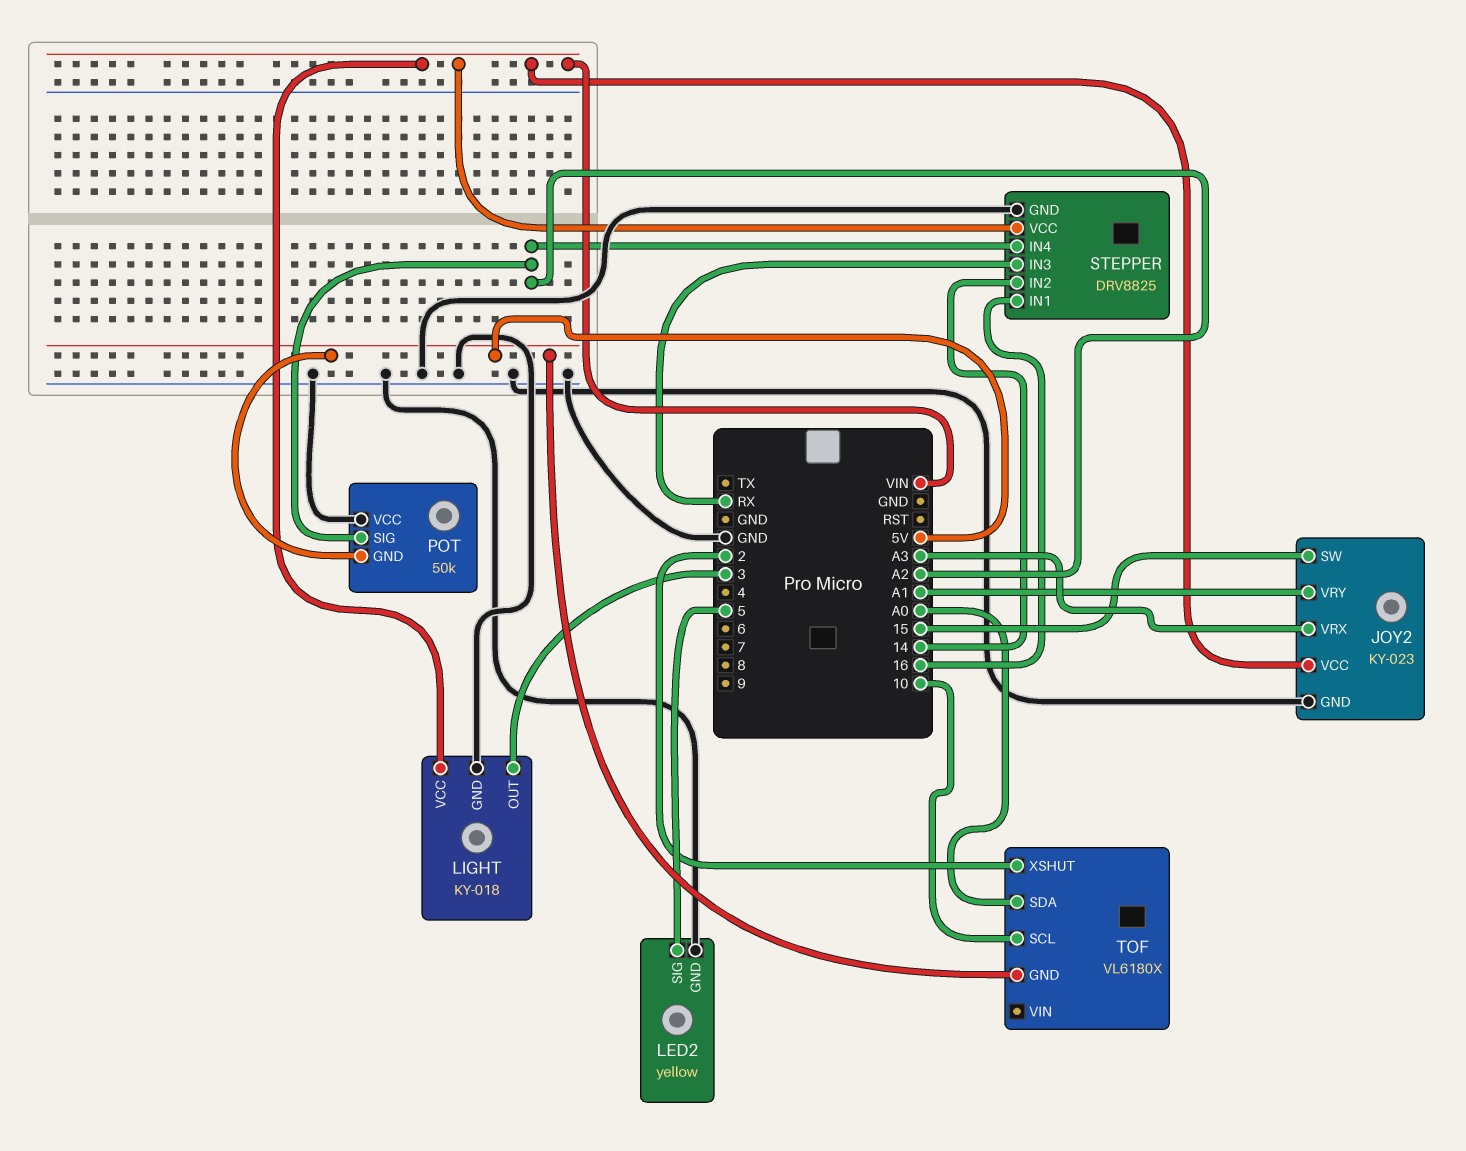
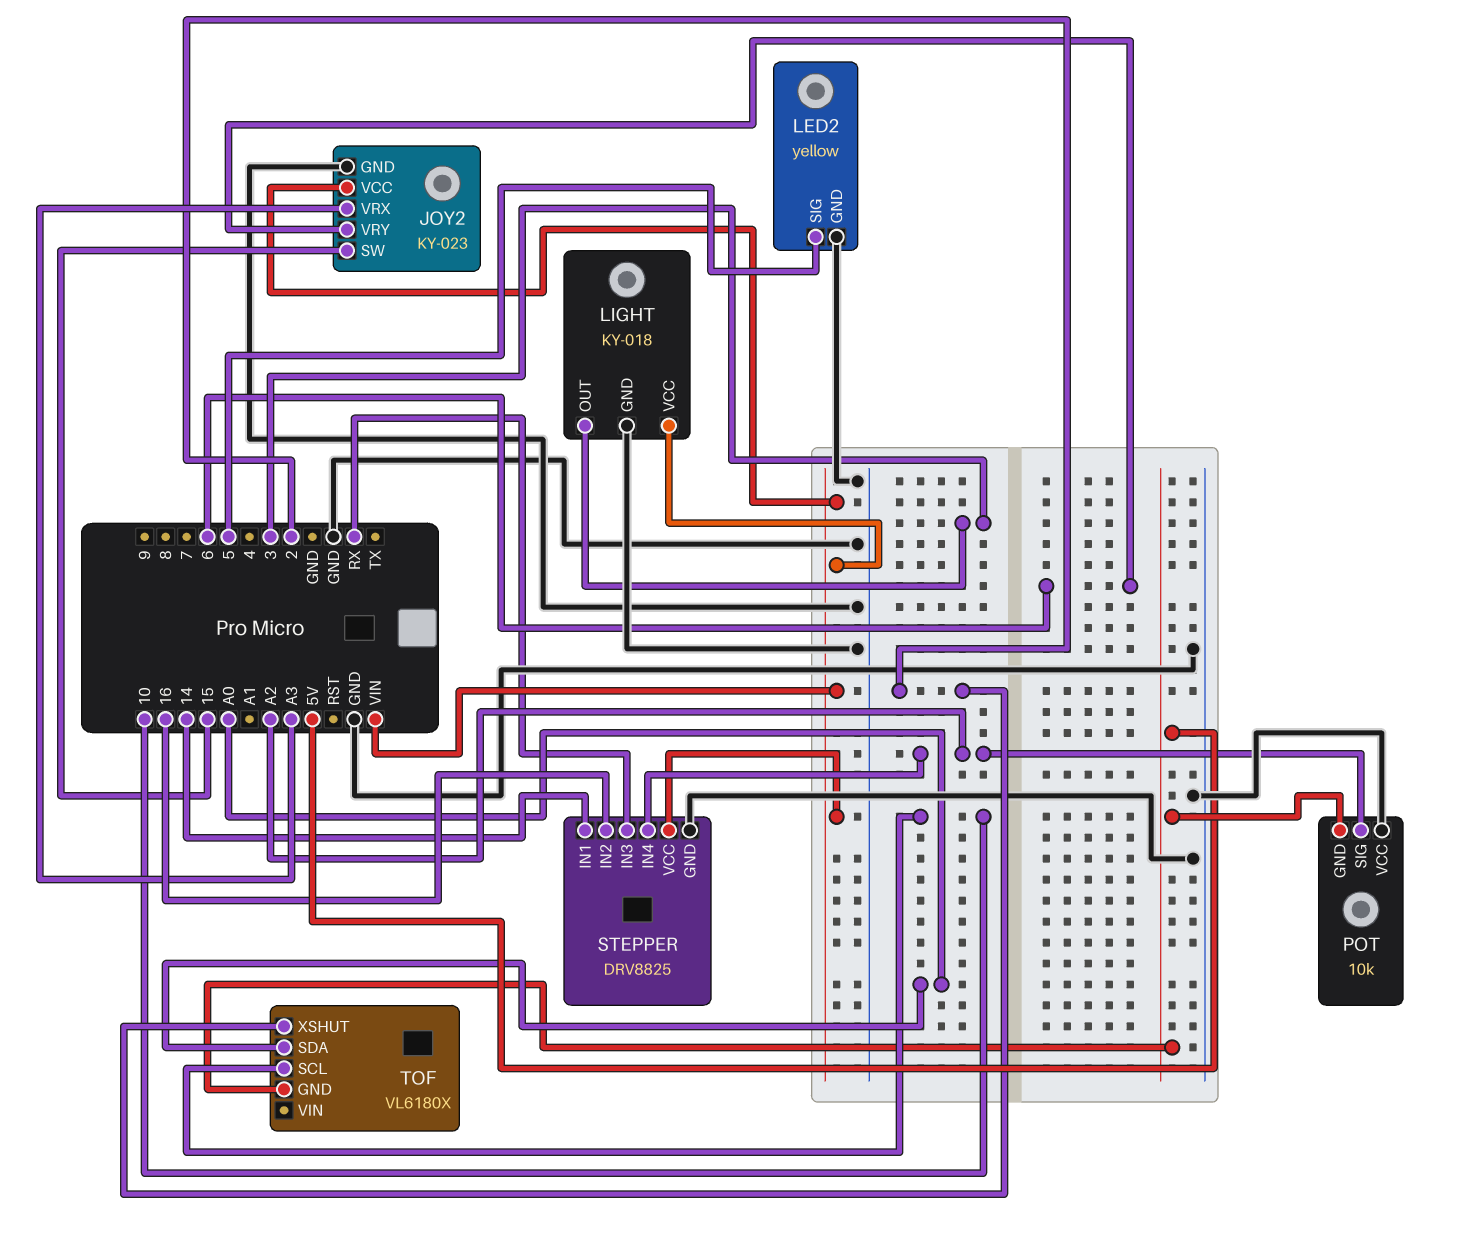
JOY2 pin VRY: A1 -> 6
POT: 50k -> 10k
STEPPER pin IN1: 16 -> 14
STEPPER pin IN2: 14 -> 16

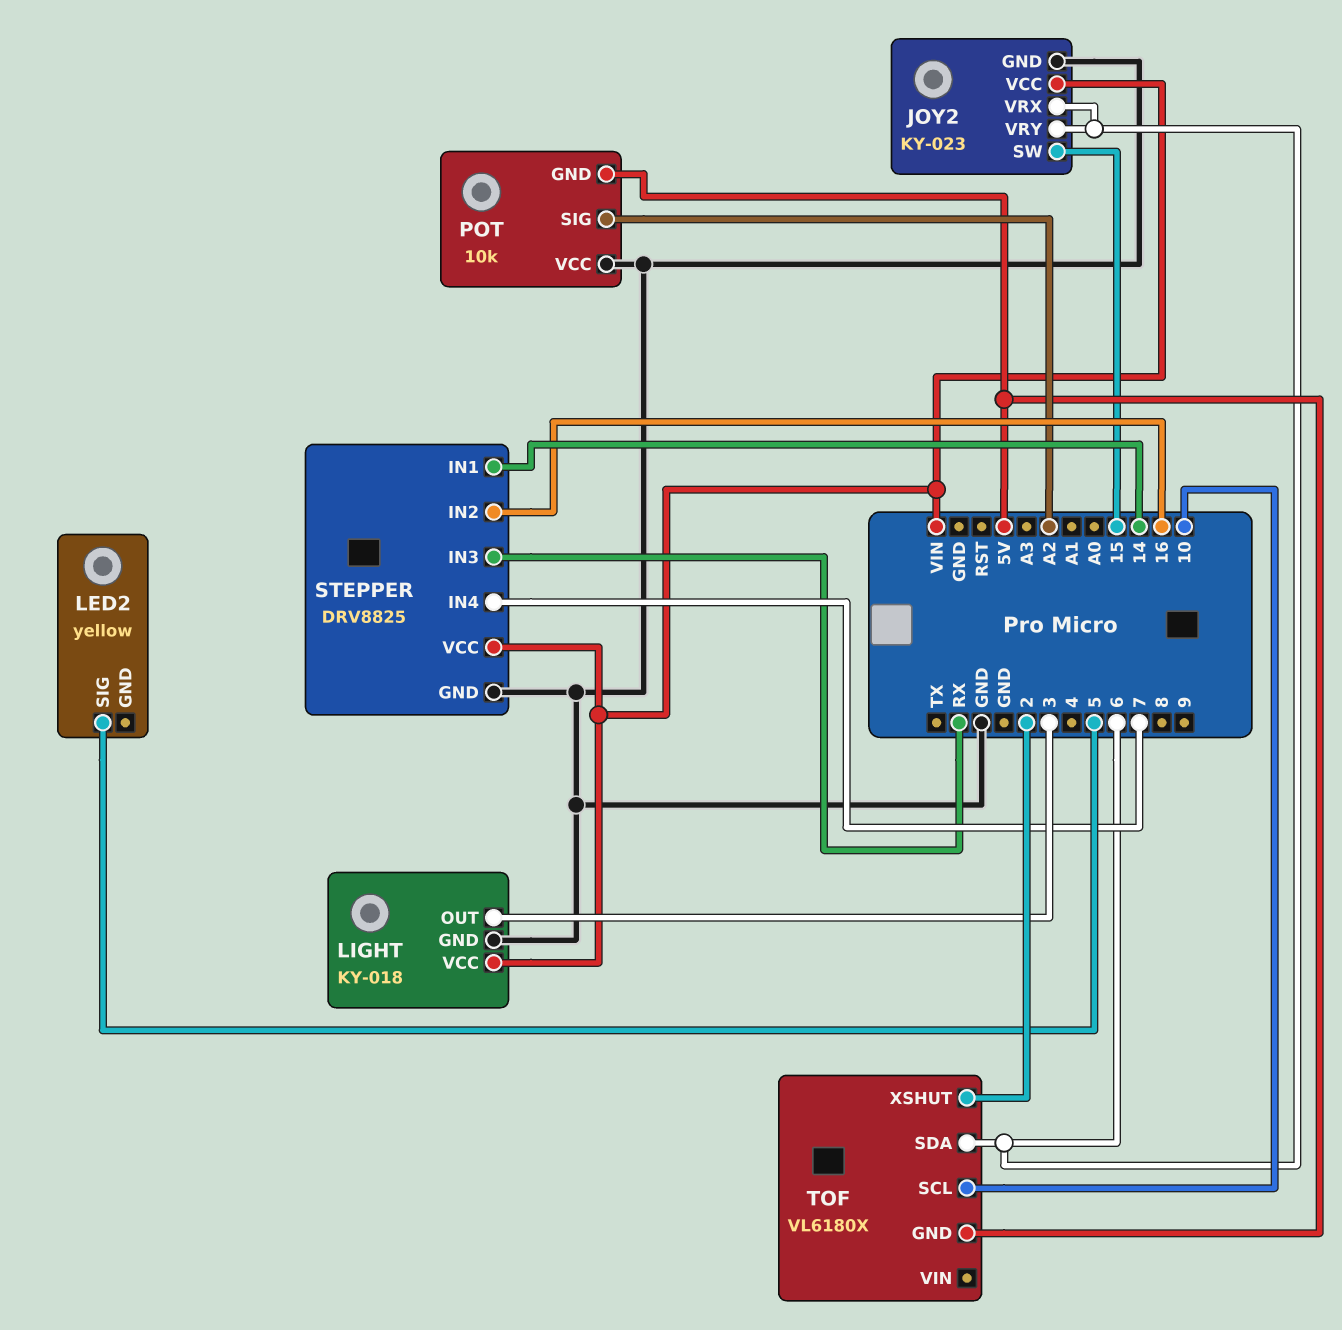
JOY2 pin VRX: A3 -> 6
LED2 pin GND: GND -> none
STEPPER pin IN4: A2 -> 7
TOF pin SDA: A0 -> 6

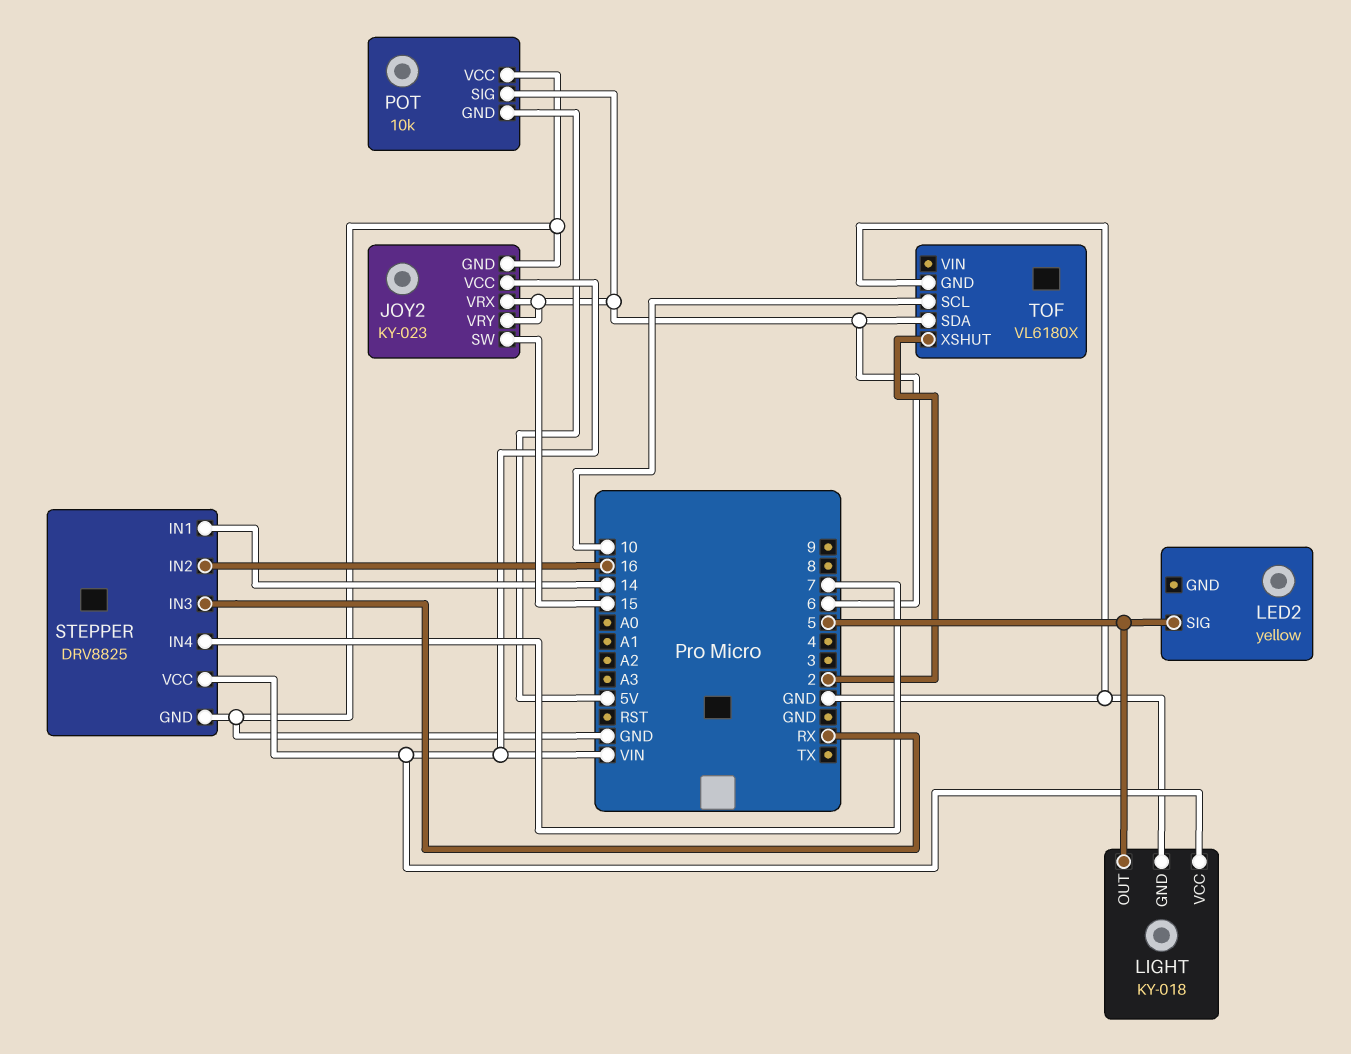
LIGHT pin OUT: 3 -> 5
POT pin SIG: A2 -> 6
TOF pin GND: 5V -> GND

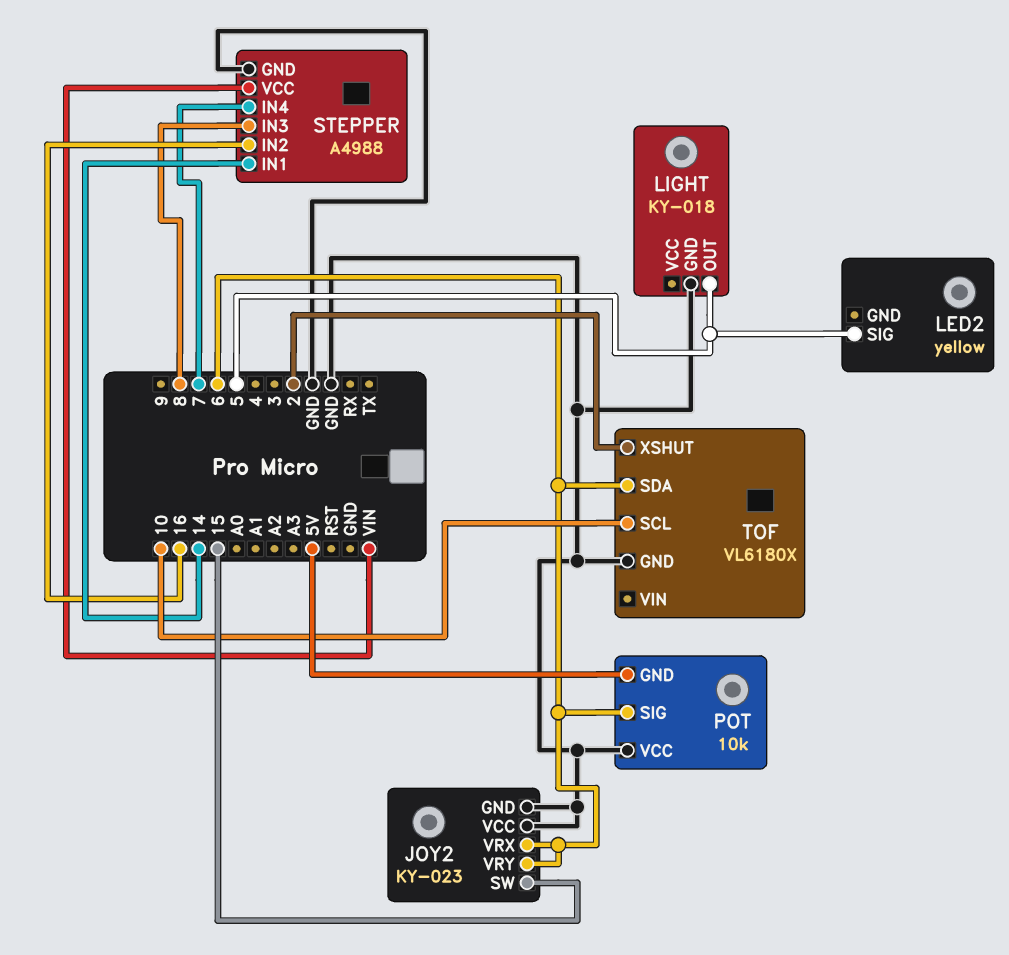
JOY2 pin VCC: VIN -> GND
LIGHT pin VCC: VIN -> none
STEPPER: DRV8825 -> A4988
STEPPER pin IN3: RX -> 8

